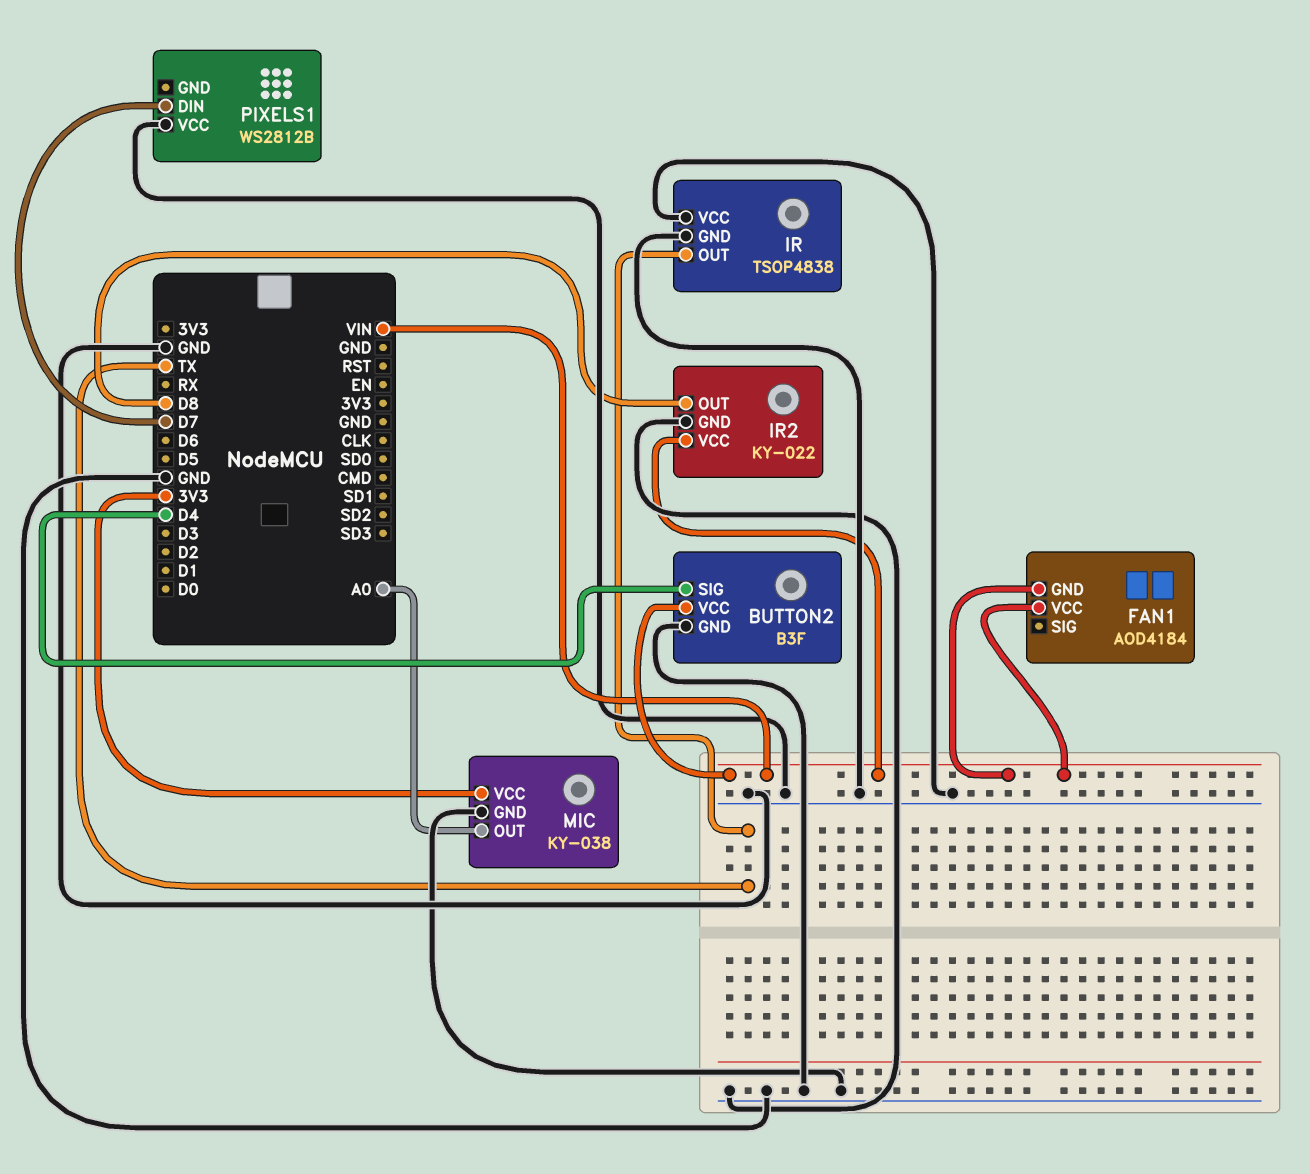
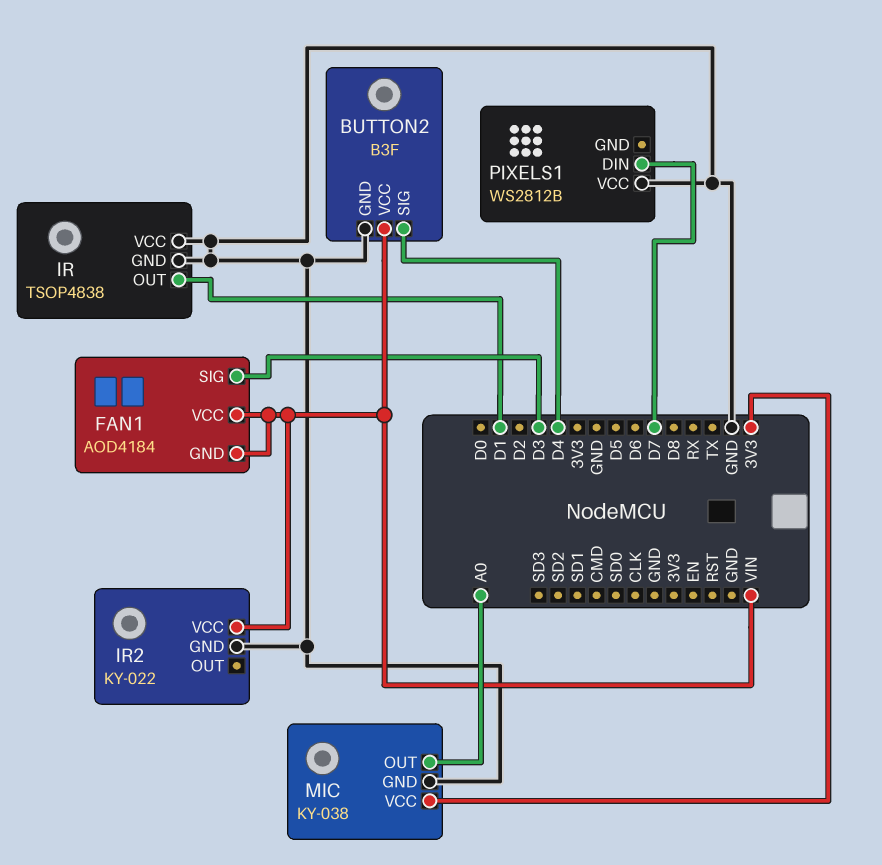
FAN1 pin SIG: none -> D3
IR pin OUT: TX -> D1
IR2 pin OUT: D8 -> none

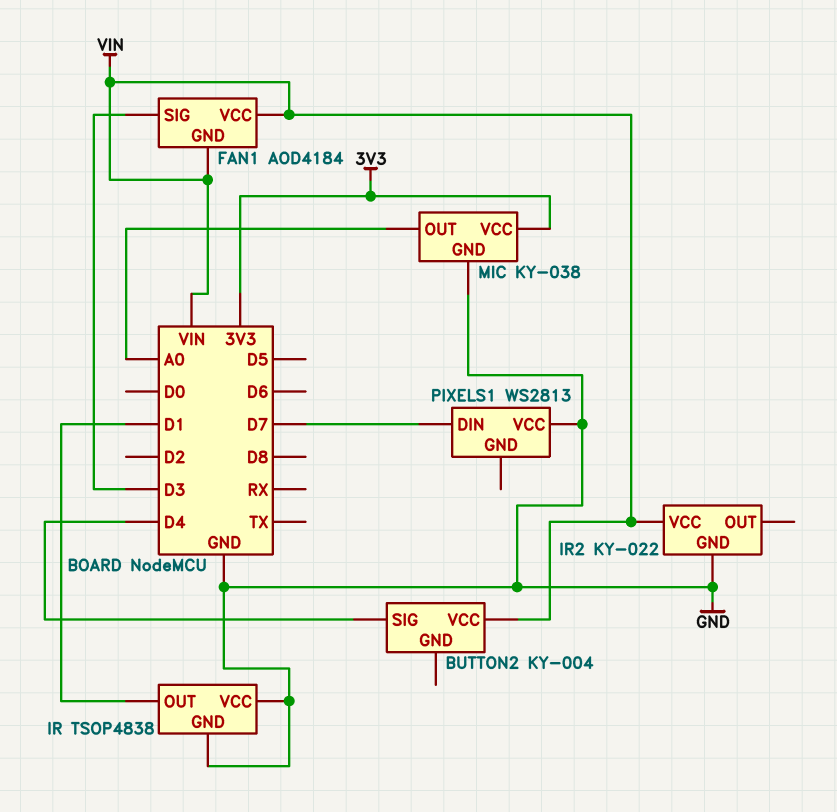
BUTTON2: B3F -> KY-004
BUTTON2 pin GND: GND -> none
PIXELS1: WS2812B -> WS2813

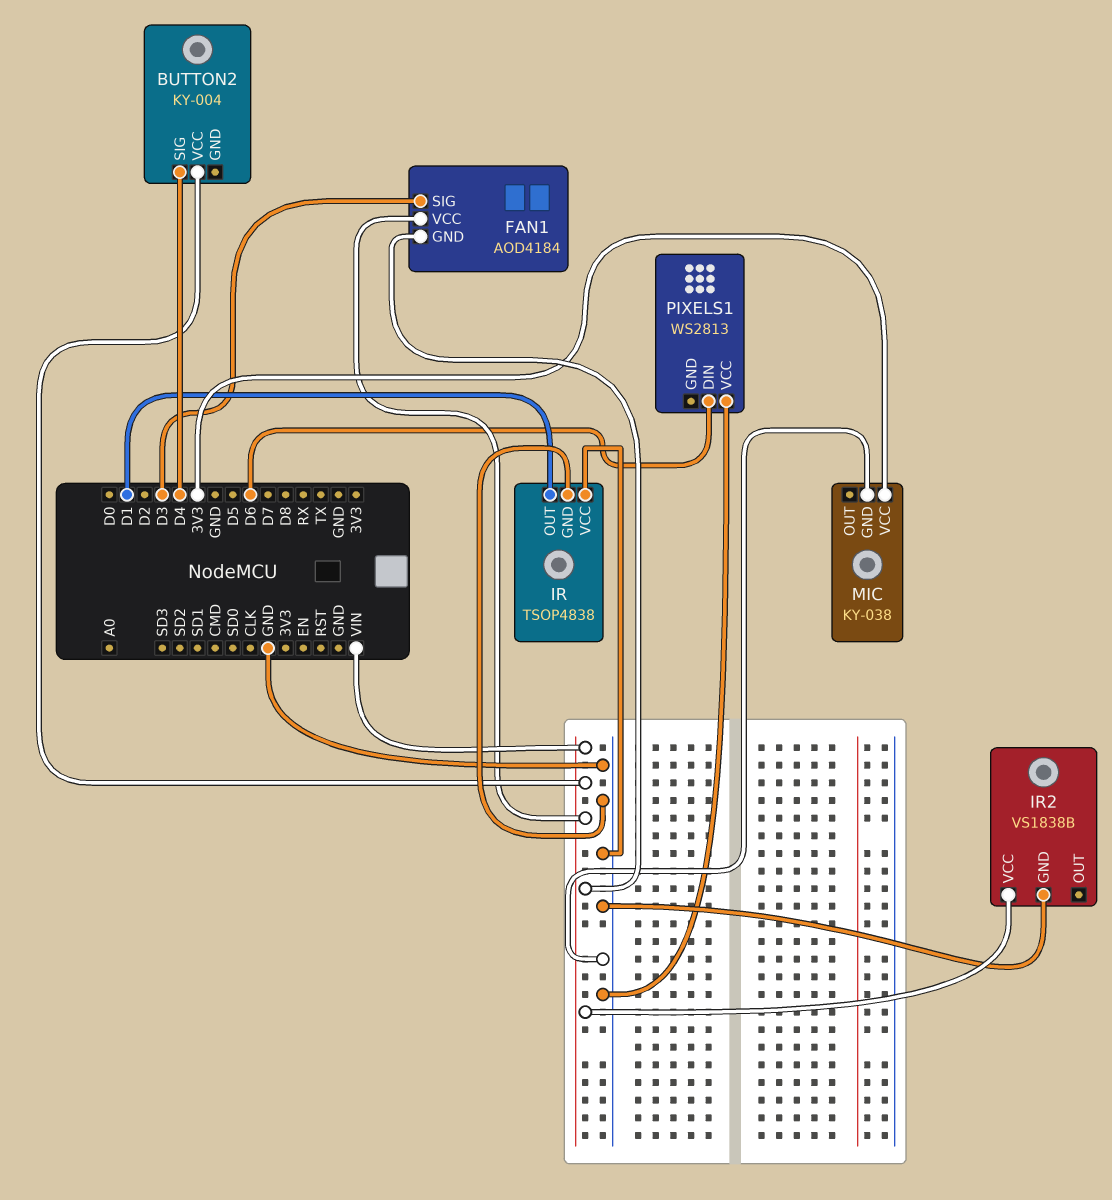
IR2: KY-022 -> VS1838B
MIC pin OUT: A0 -> none
PIXELS1 pin DIN: D7 -> D6

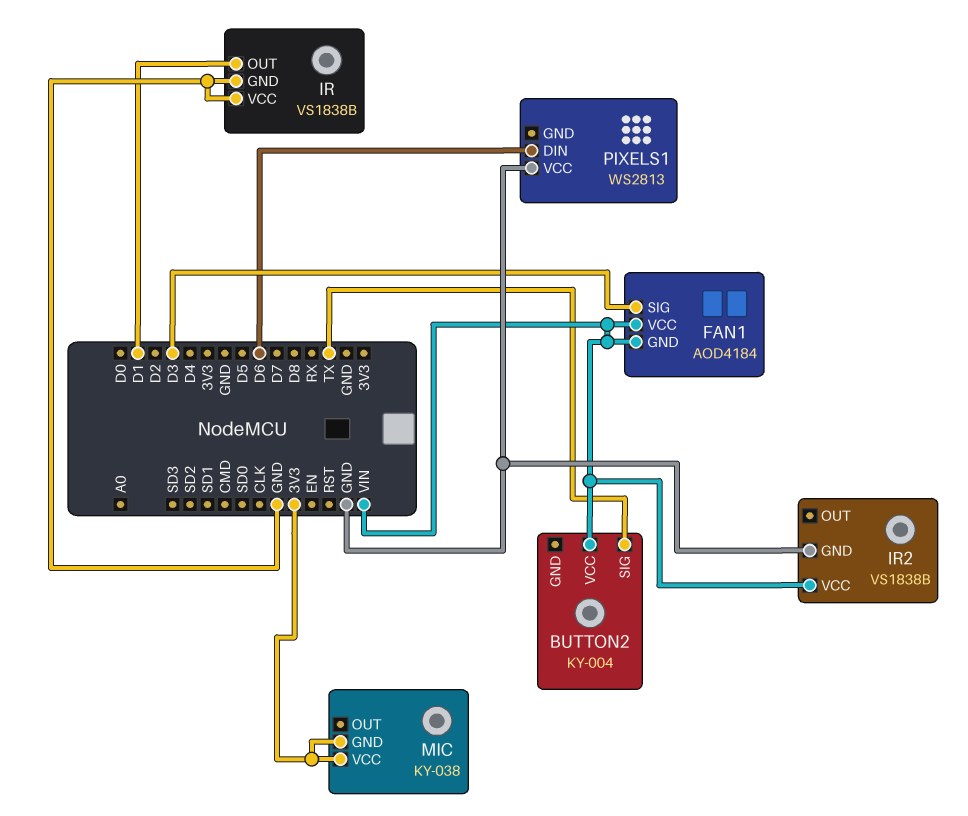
BUTTON2 pin SIG: D4 -> TX
IR: TSOP4838 -> VS1838B
MIC pin GND: GND -> 3V3

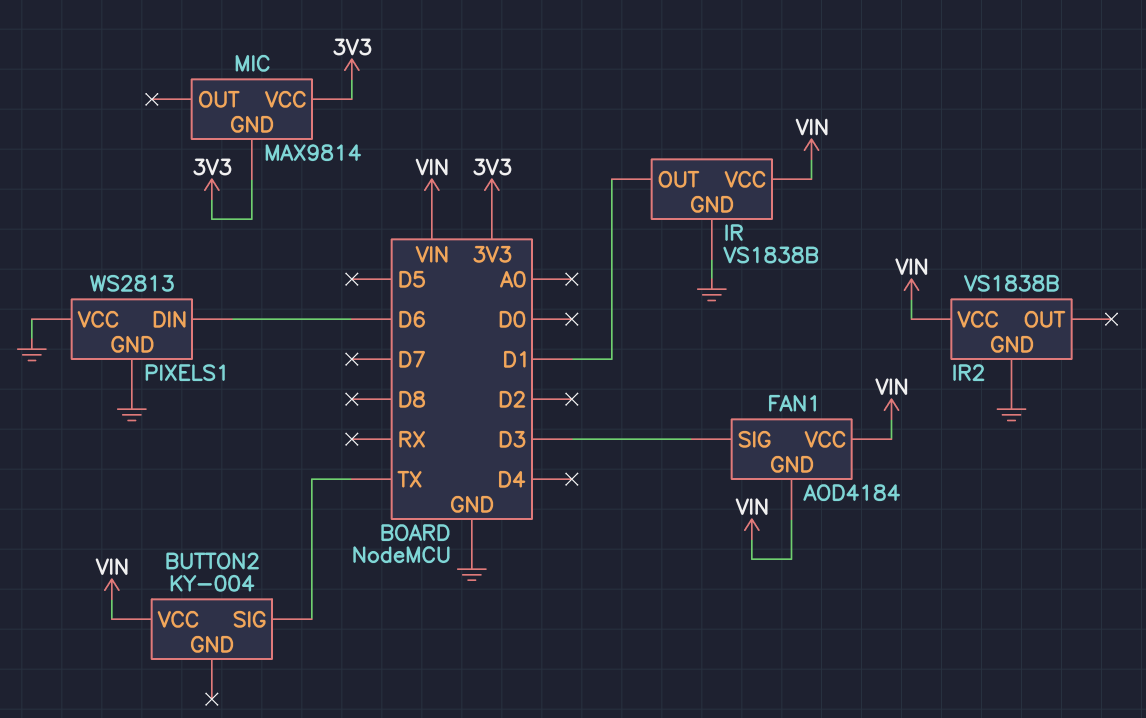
IR pin VCC: GND -> VIN
MIC: KY-038 -> MAX9814
PIXELS1 pin GND: none -> GND

